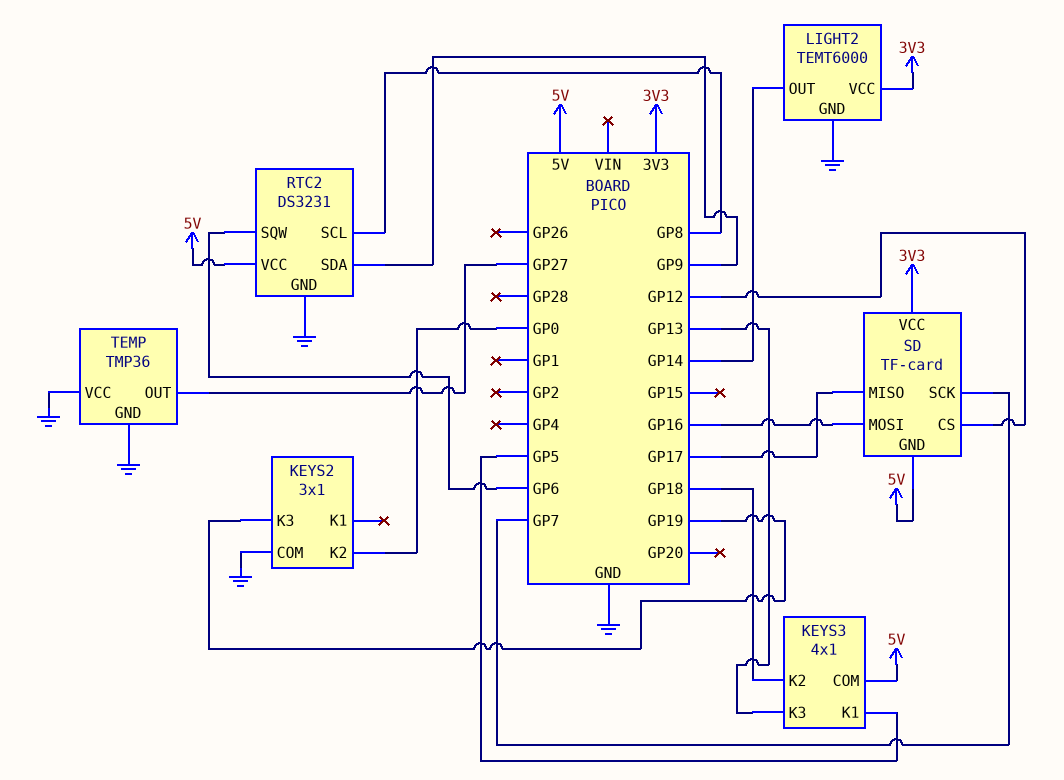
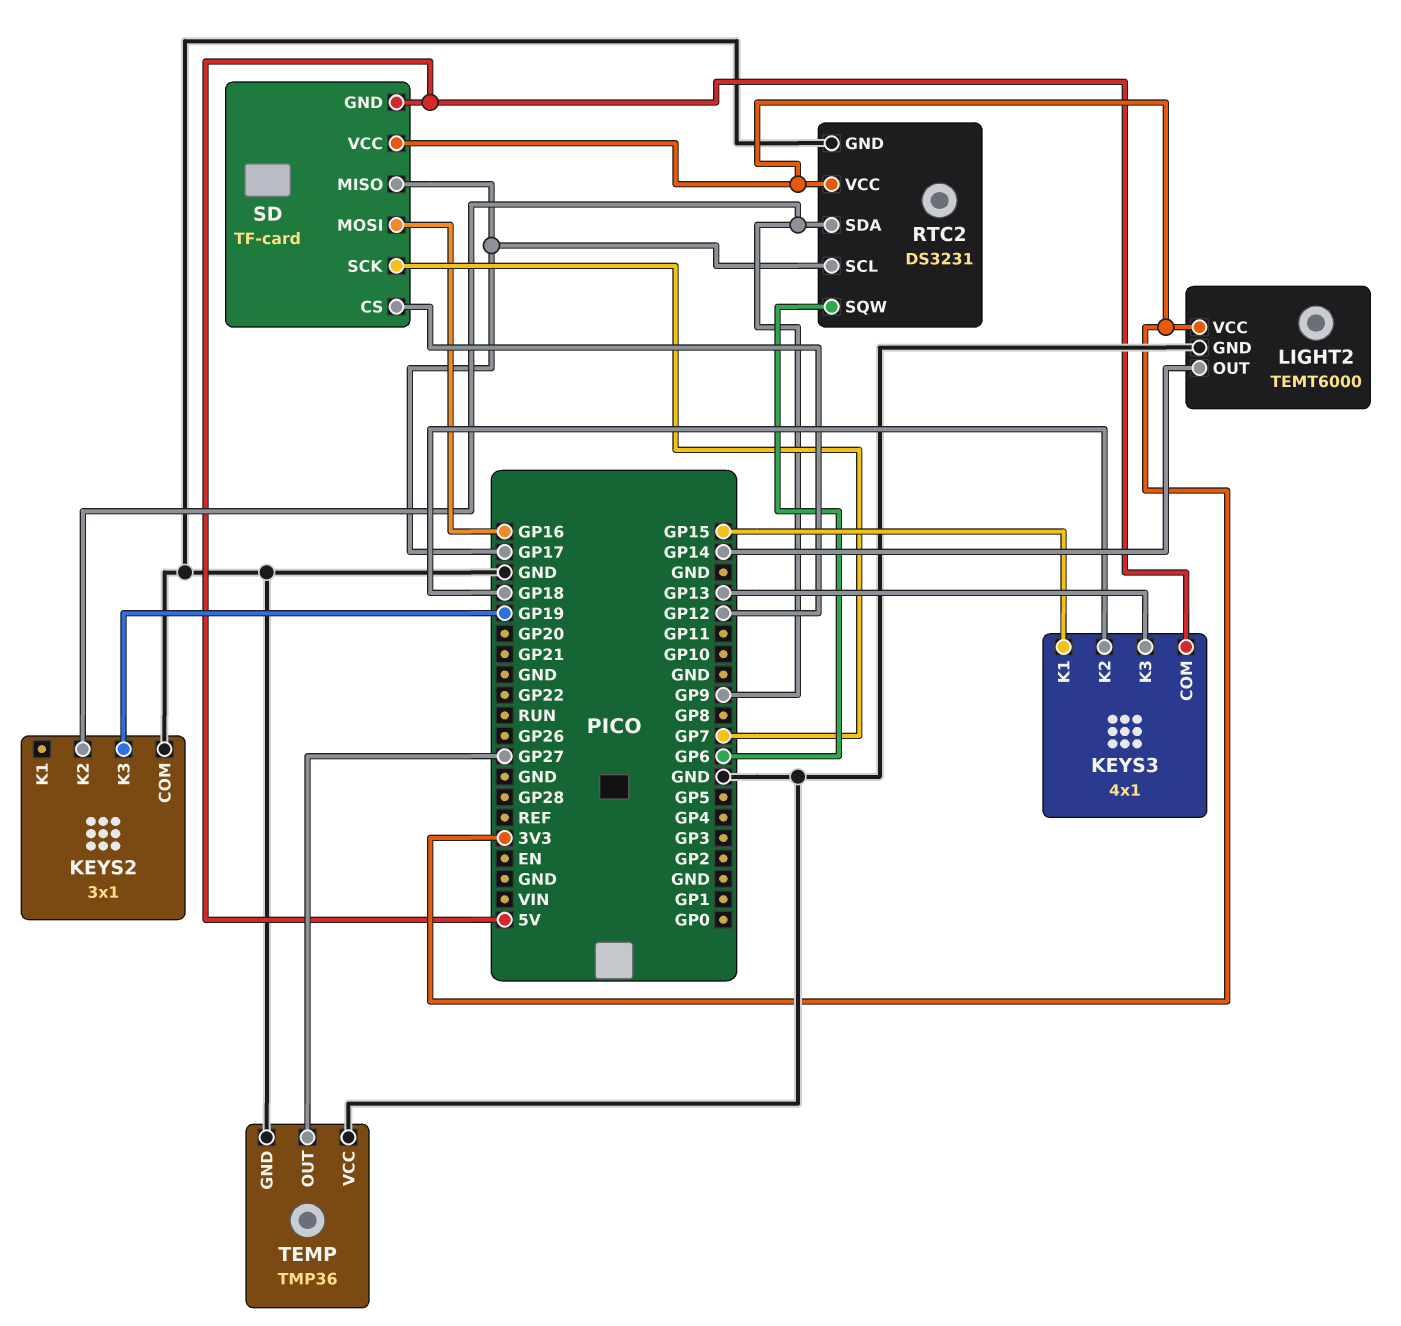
KEYS2 pin K2: GP0 -> GP9
KEYS3 pin K1: GP5 -> GP15
RTC2 pin SCL: GP8 -> GP17
RTC2 pin VCC: 5V -> 3V3

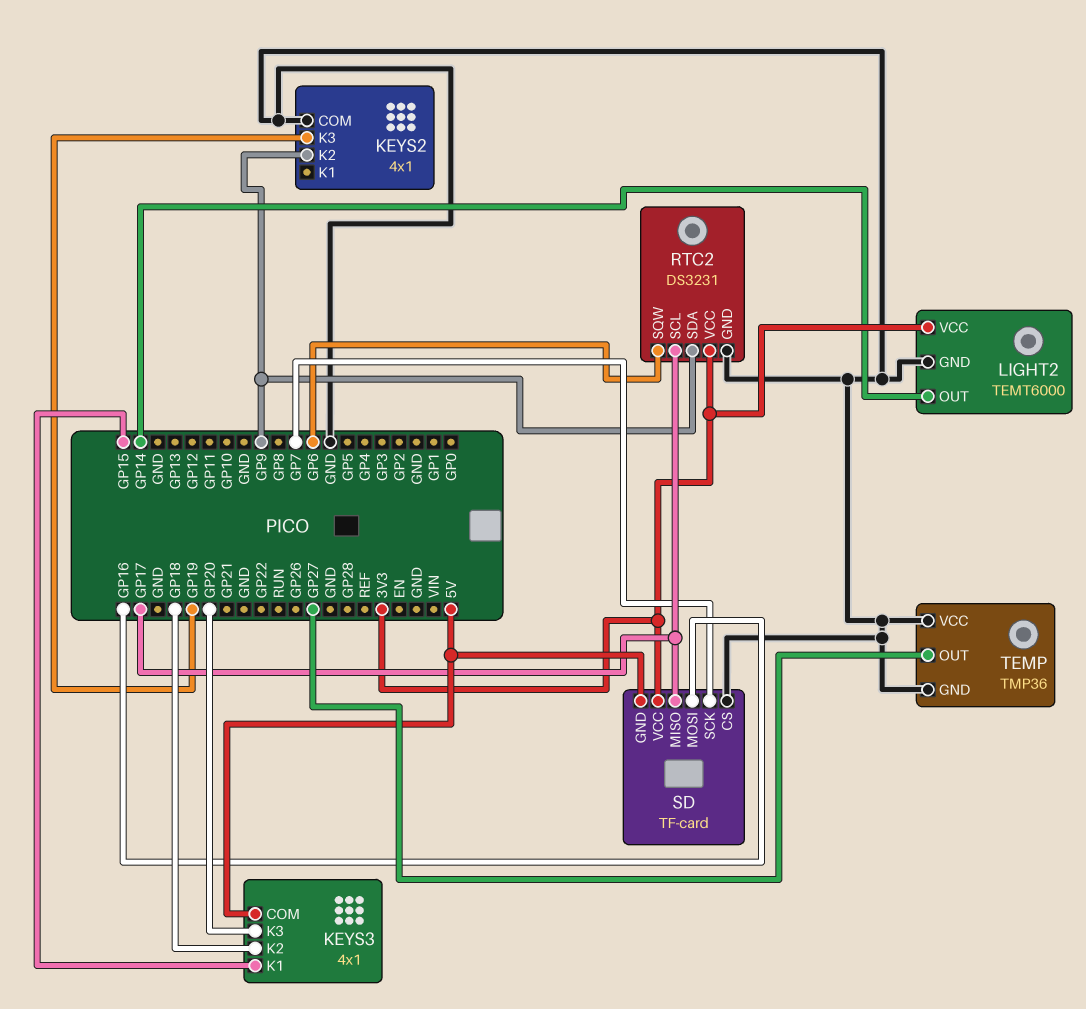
KEYS2: 3x1 -> 4x1
KEYS3 pin K3: GP13 -> GP20
SD pin CS: GP12 -> GND

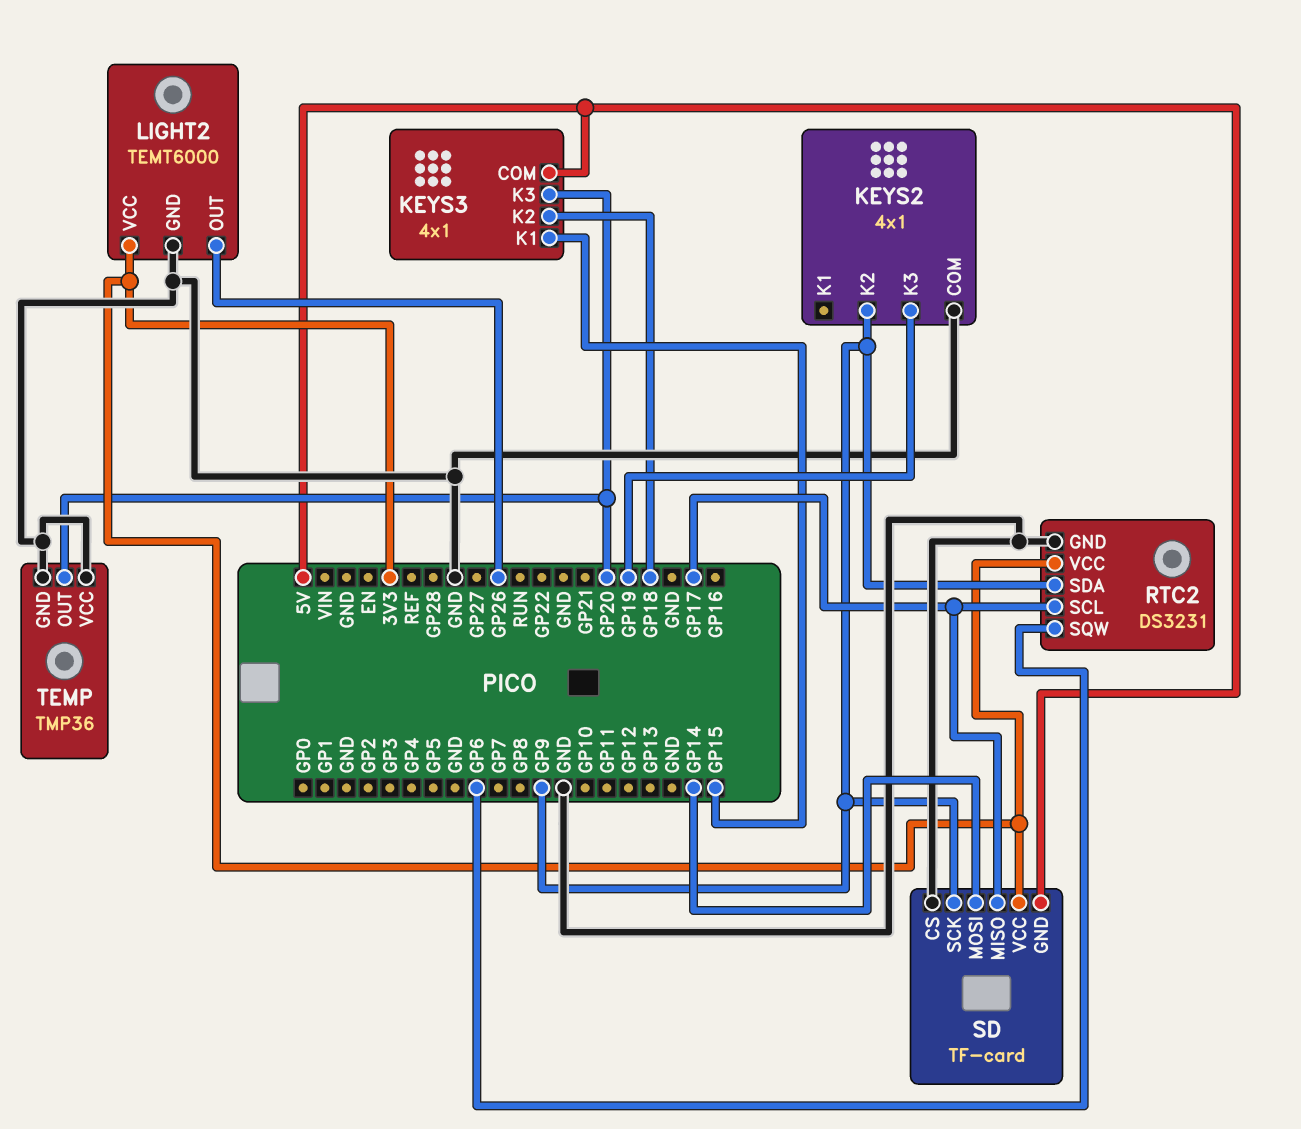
LIGHT2 pin OUT: GP14 -> GP26
SD pin MOSI: GP16 -> GP14
SD pin SCK: GP7 -> GP9
TEMP pin OUT: GP27 -> GP20

